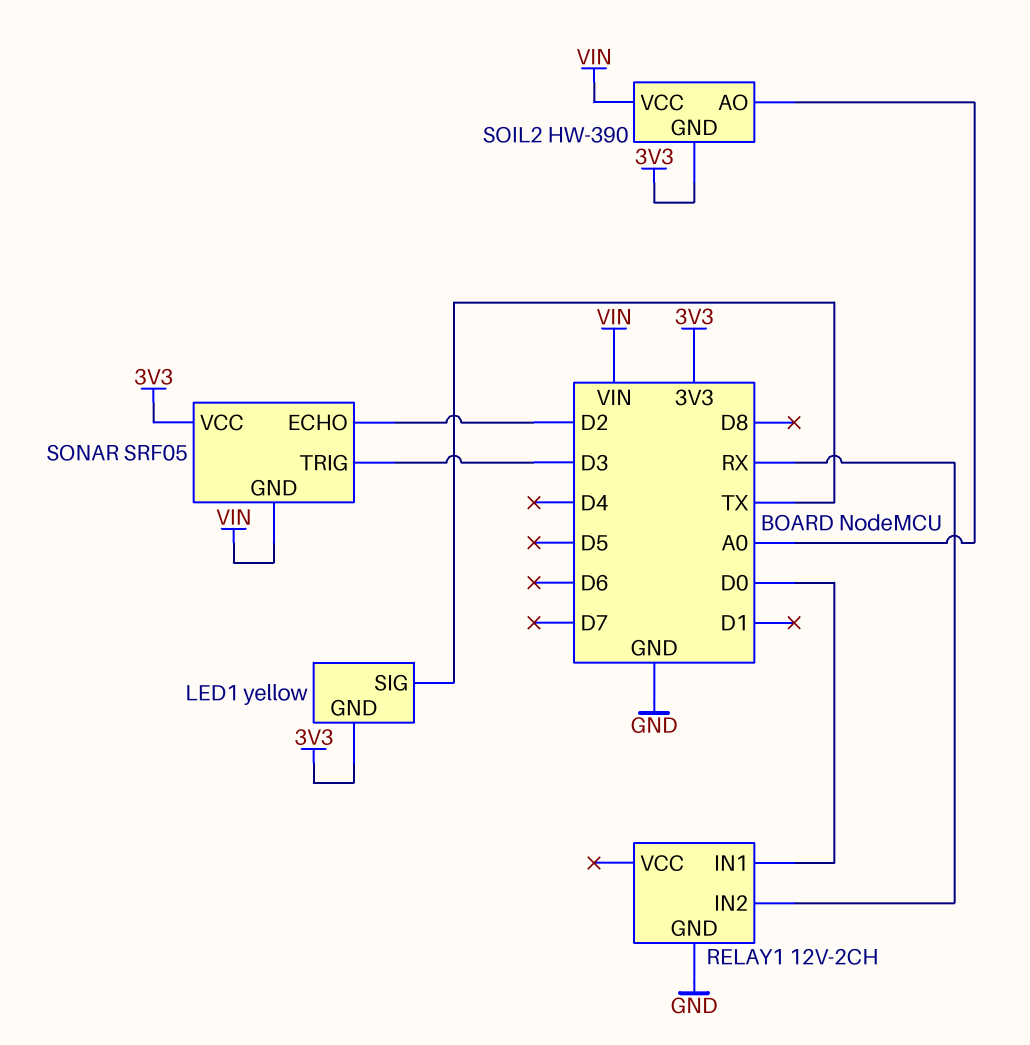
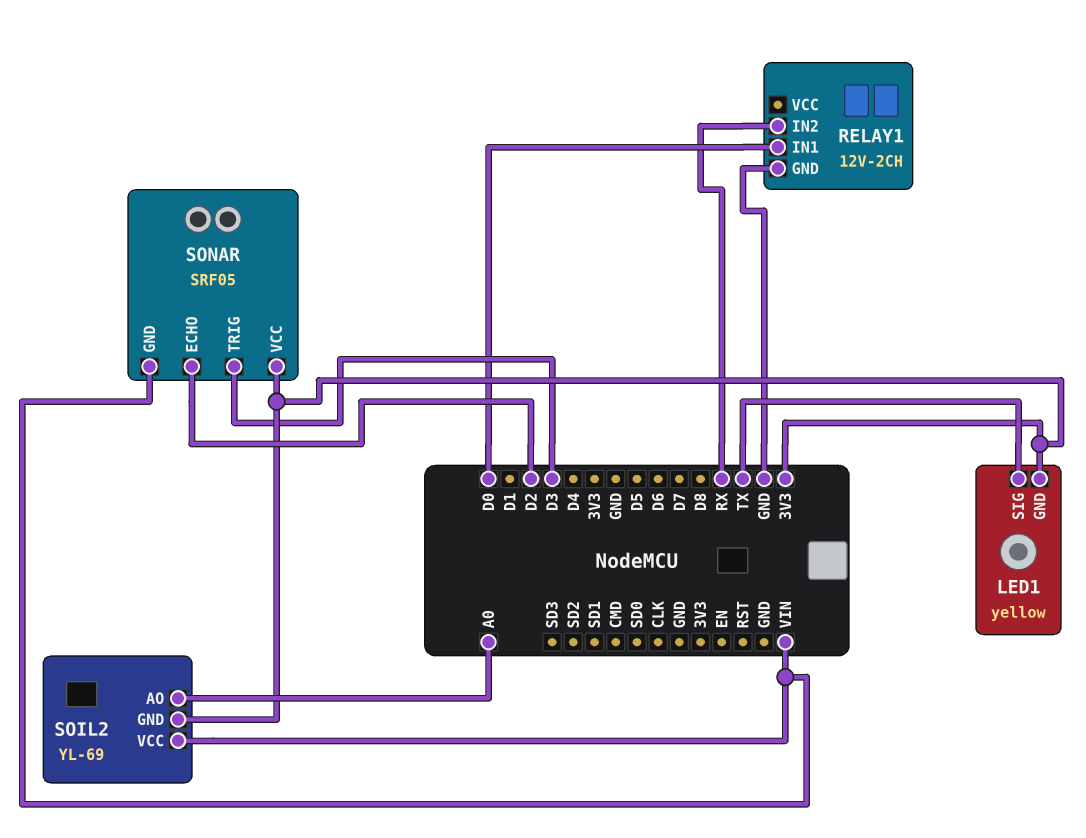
SOIL2: HW-390 -> YL-69

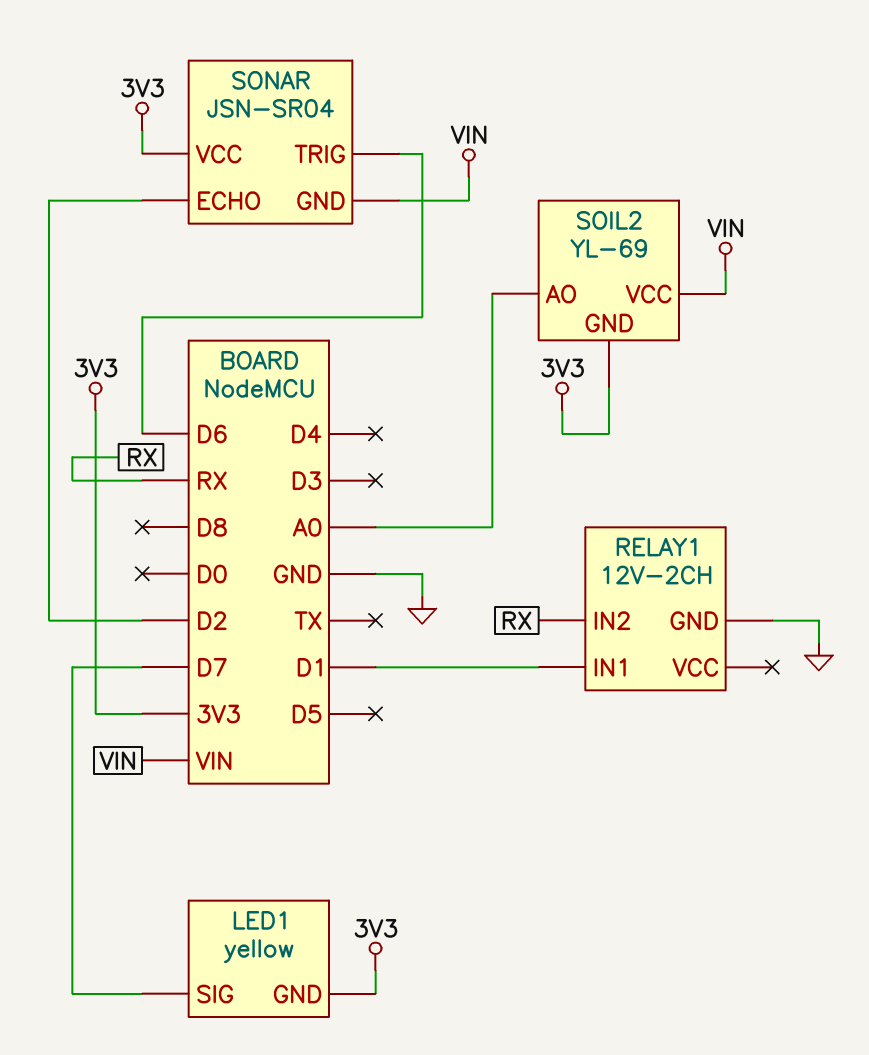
LED1 pin SIG: TX -> D7
RELAY1 pin IN1: D0 -> D1
SONAR: SRF05 -> JSN-SR04
SONAR pin TRIG: D3 -> D6

